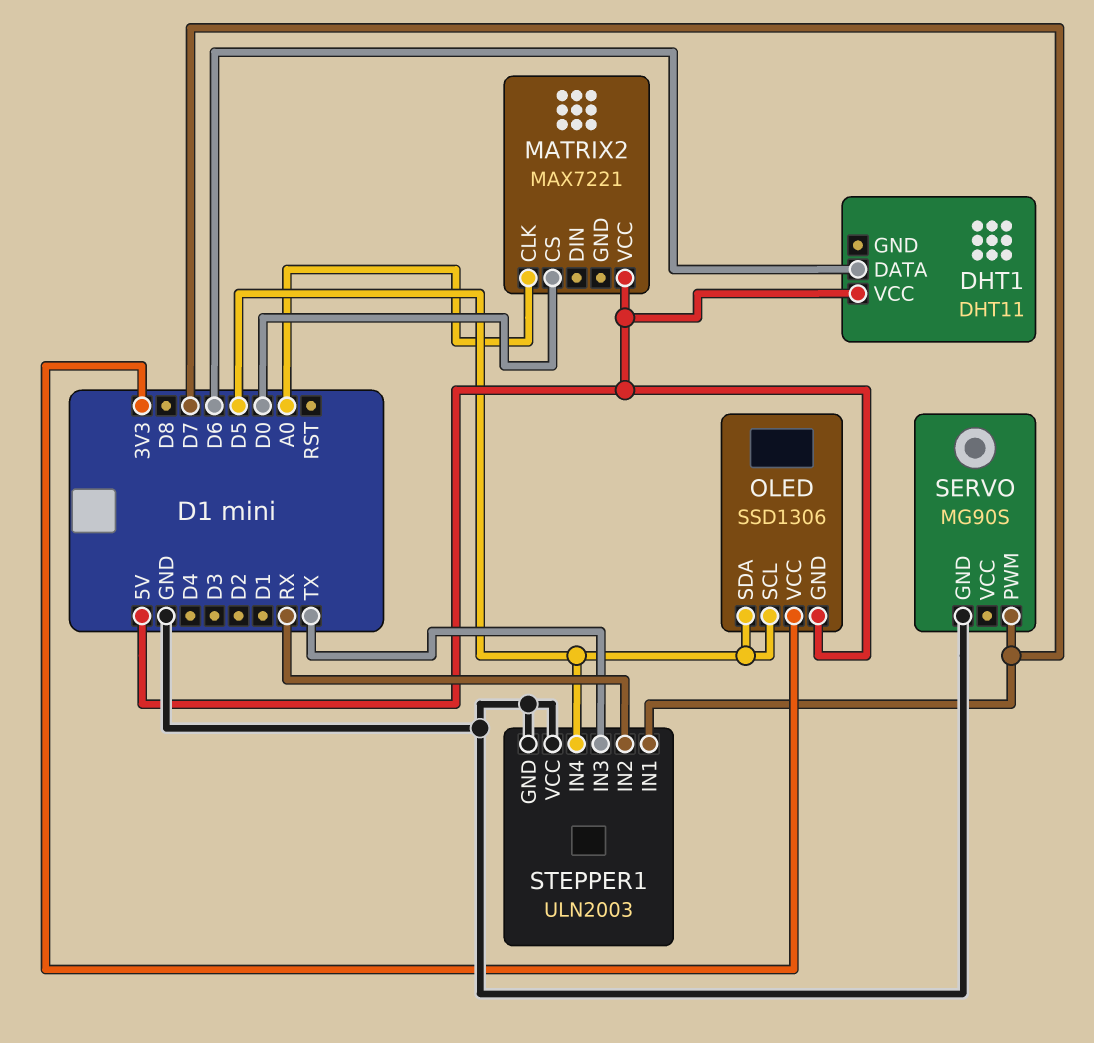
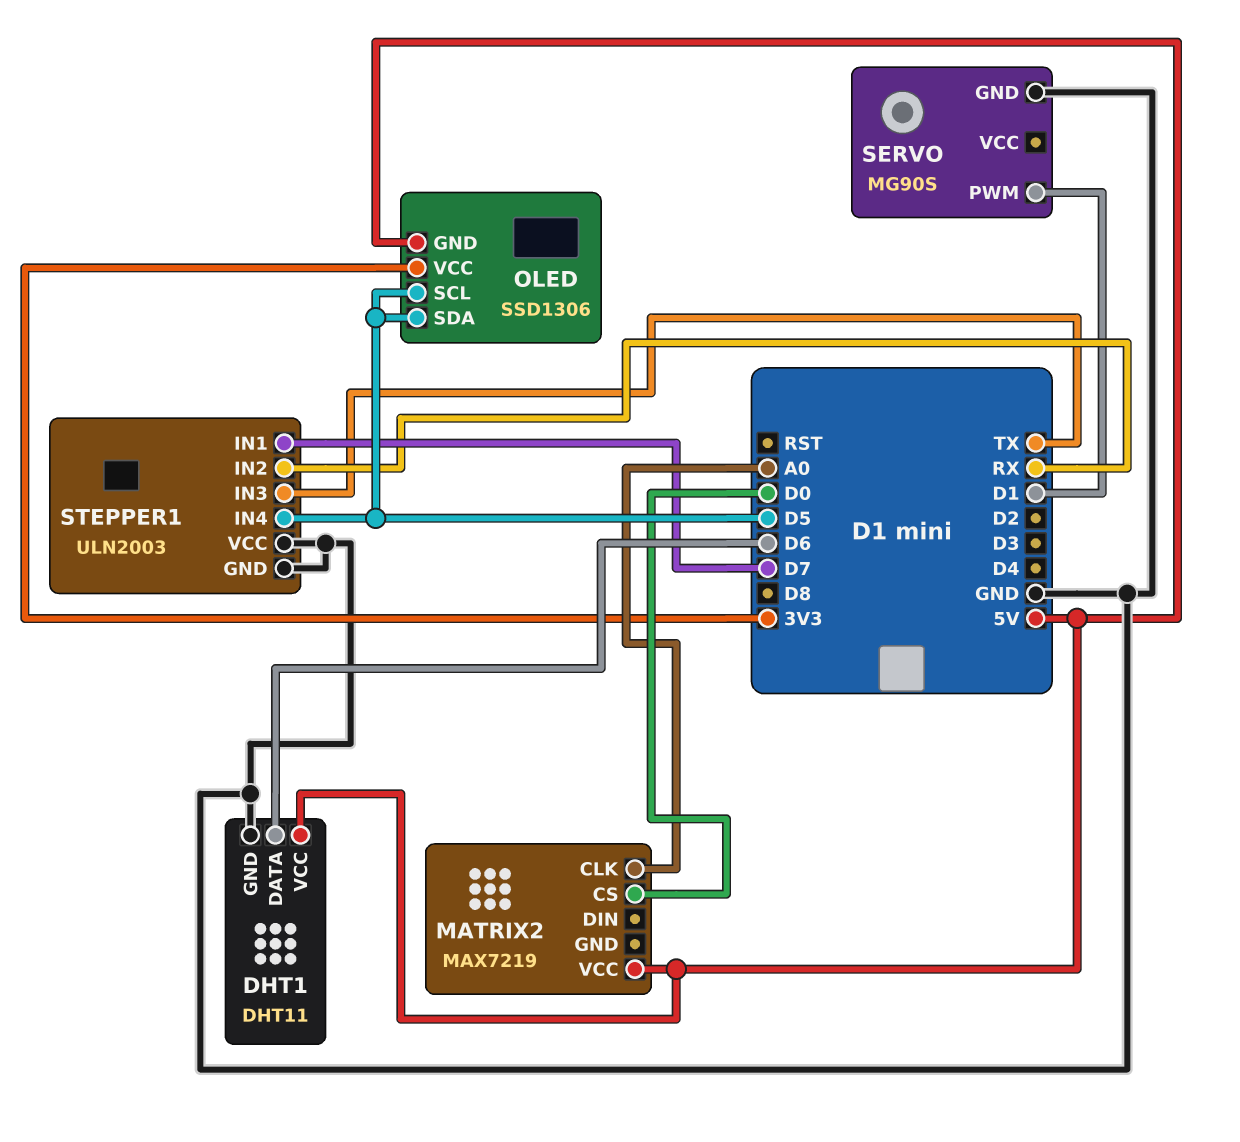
DHT1 pin GND: none -> GND
MATRIX2: MAX7221 -> MAX7219
SERVO pin PWM: D7 -> D1

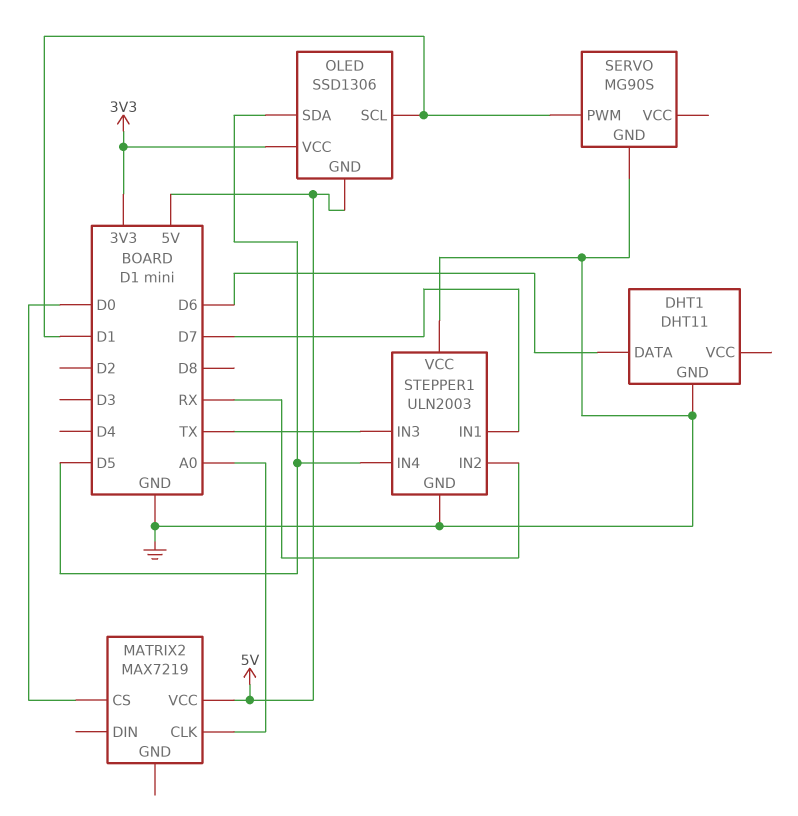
DHT1 pin VCC: 5V -> none
OLED pin SCL: D5 -> D1

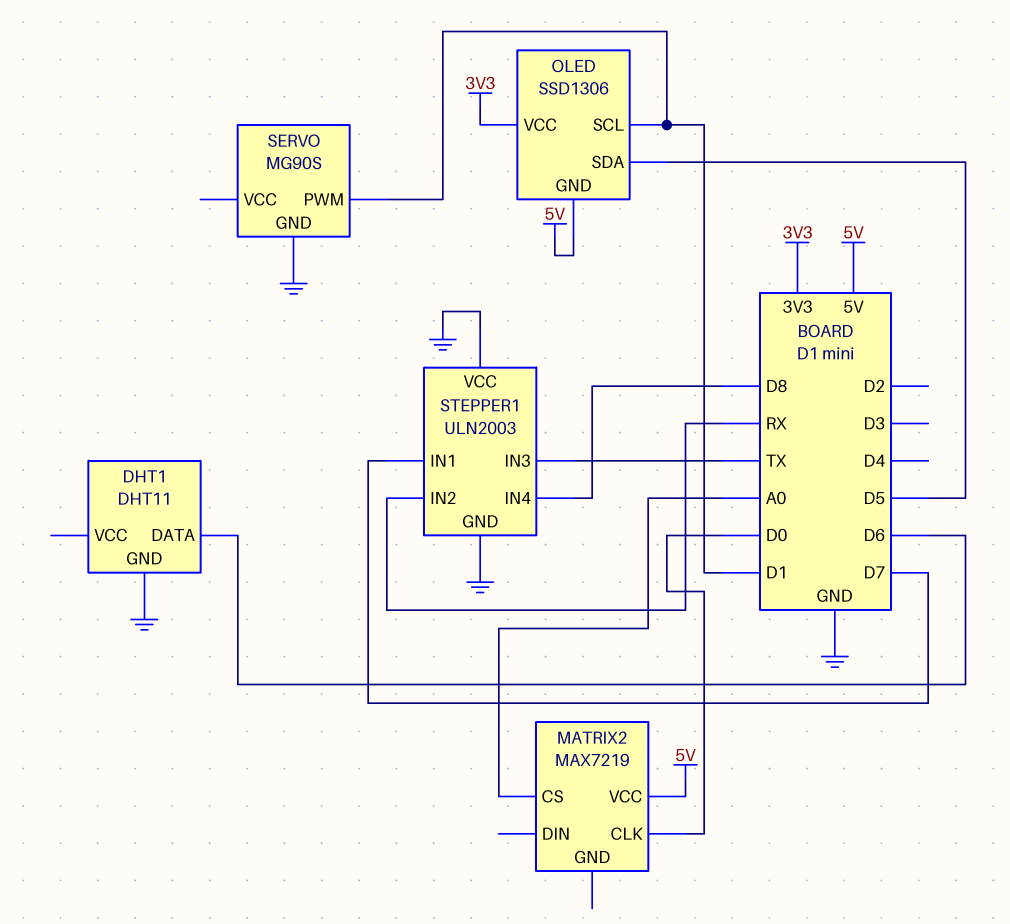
MATRIX2 pin CLK: A0 -> D0
MATRIX2 pin CS: D0 -> A0
STEPPER1 pin IN4: D5 -> D8

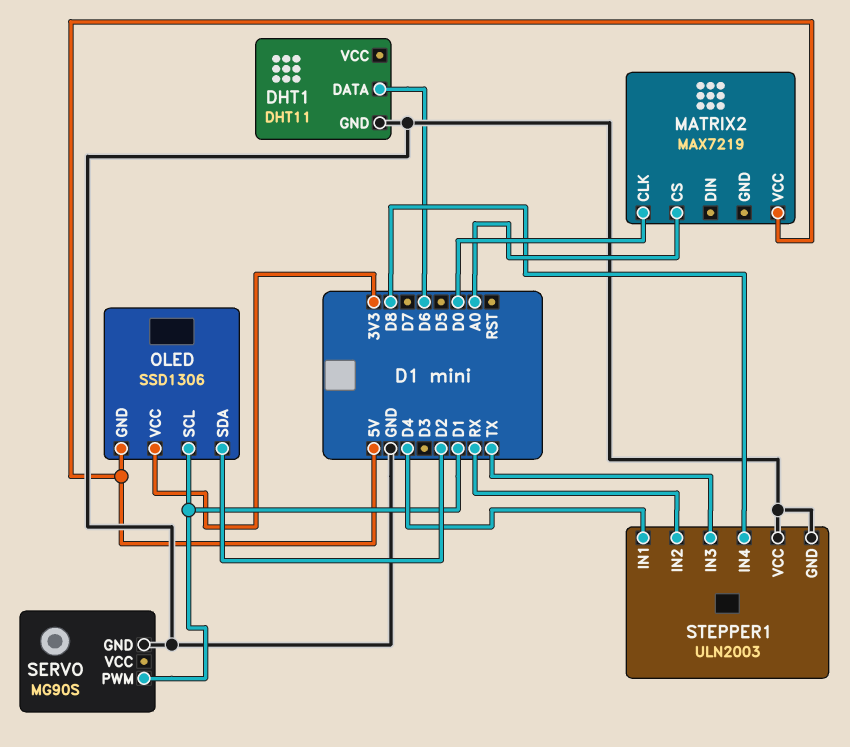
OLED pin SDA: D5 -> D2
STEPPER1 pin IN1: D7 -> D4

